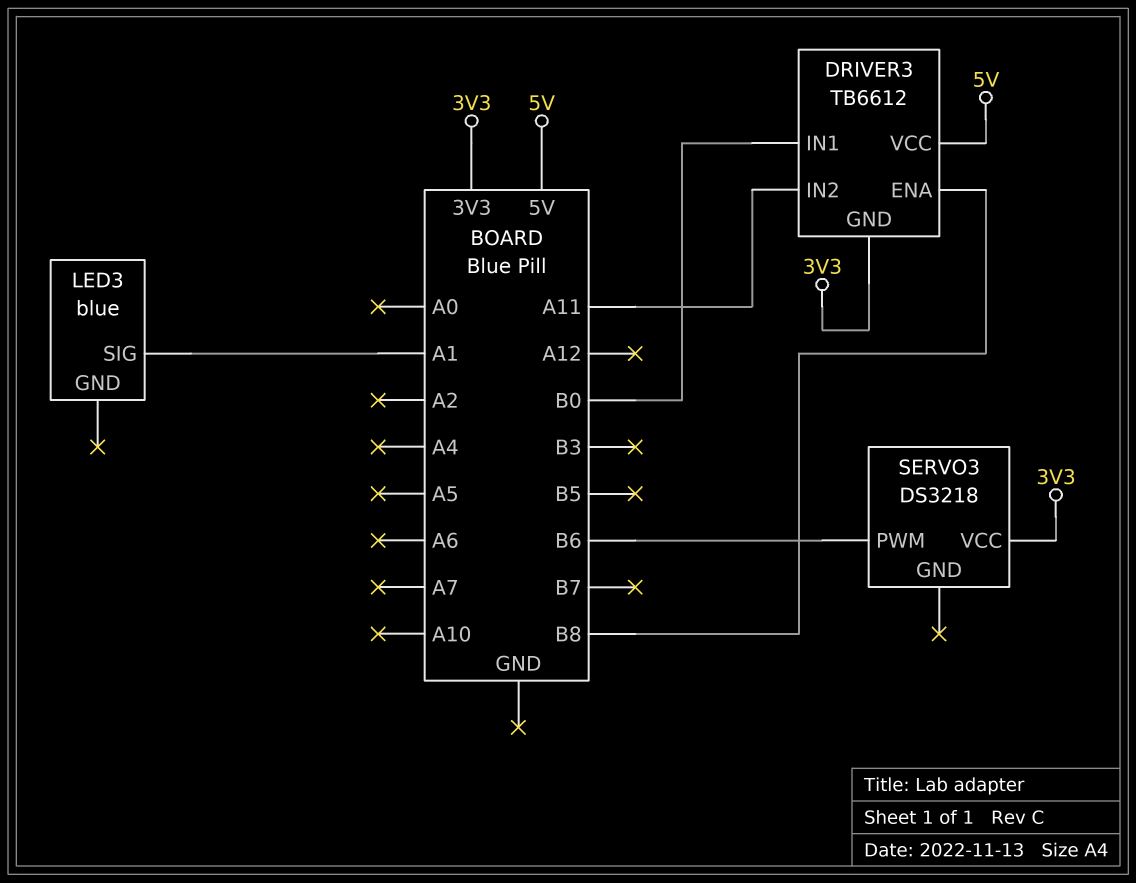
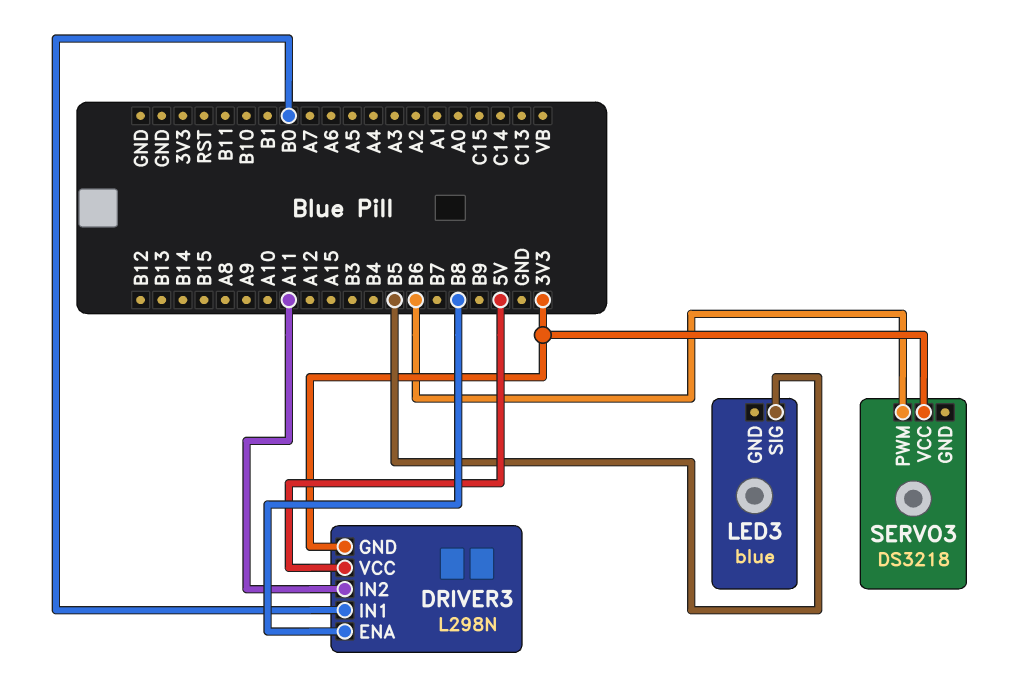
DRIVER3: TB6612 -> L298N
LED3 pin SIG: A1 -> B5

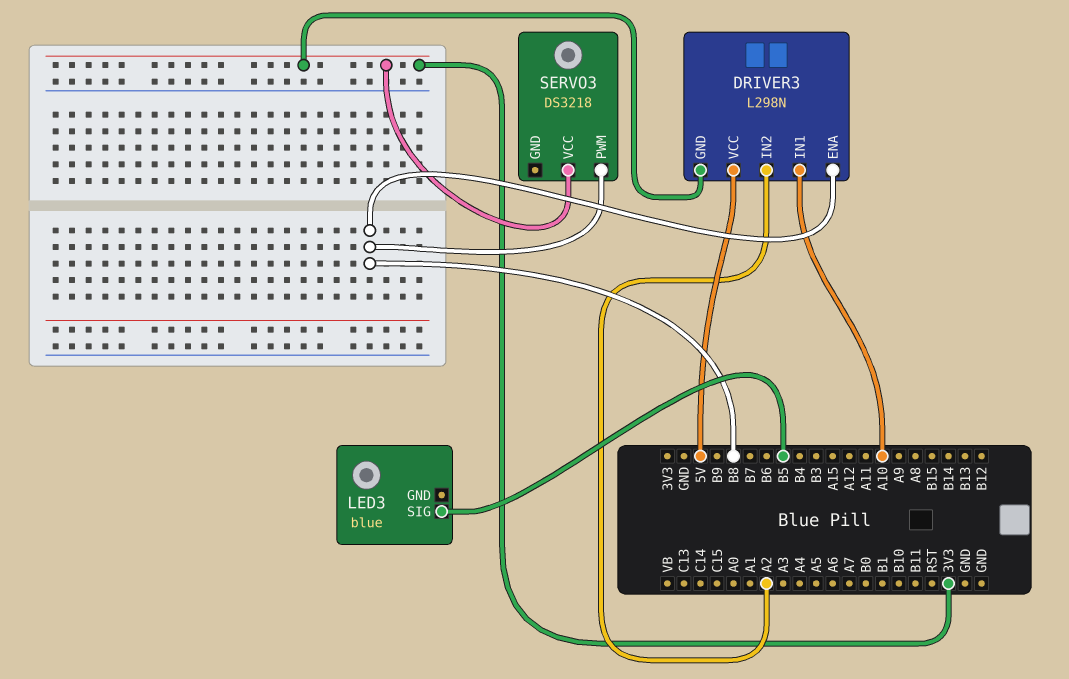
DRIVER3 pin IN1: B0 -> A10
DRIVER3 pin IN2: A11 -> A2
SERVO3 pin PWM: B6 -> B8

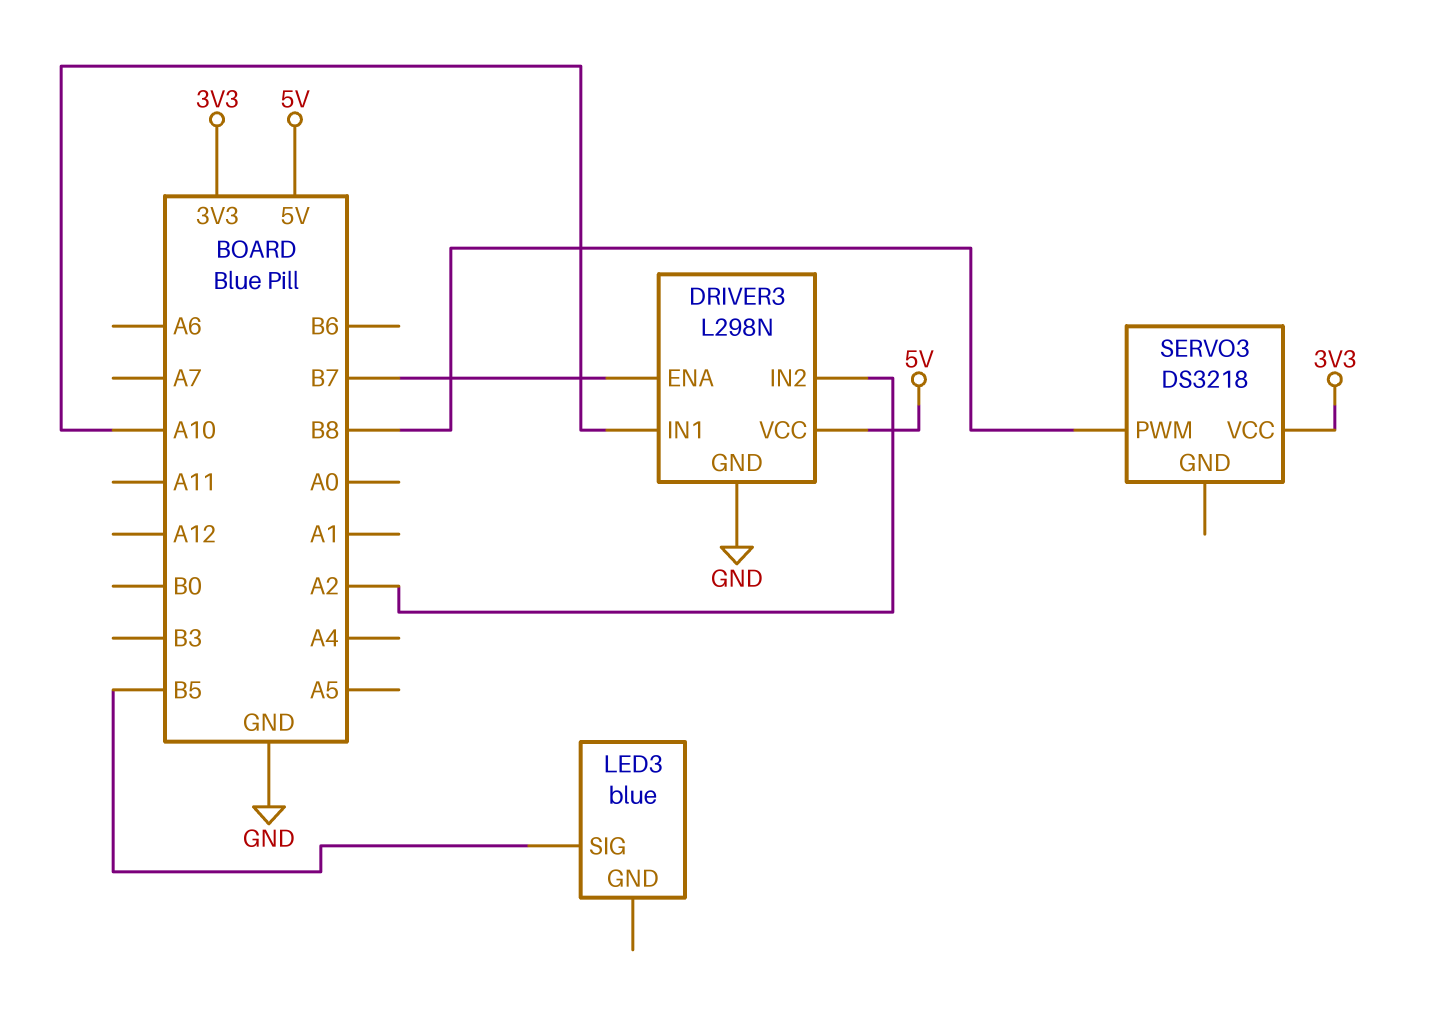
DRIVER3 pin ENA: B8 -> B7
DRIVER3 pin GND: 3V3 -> GND

